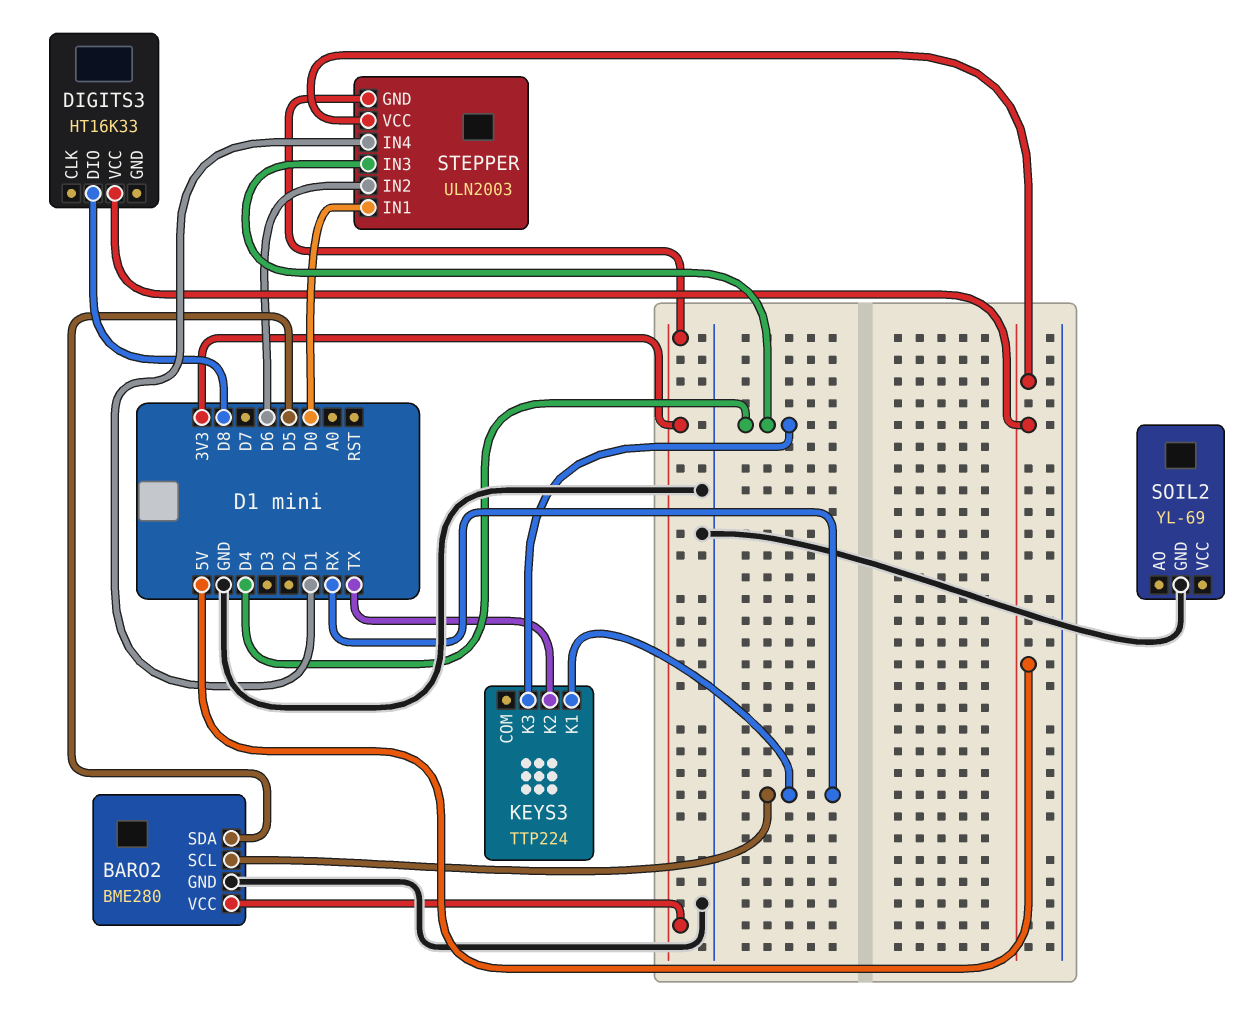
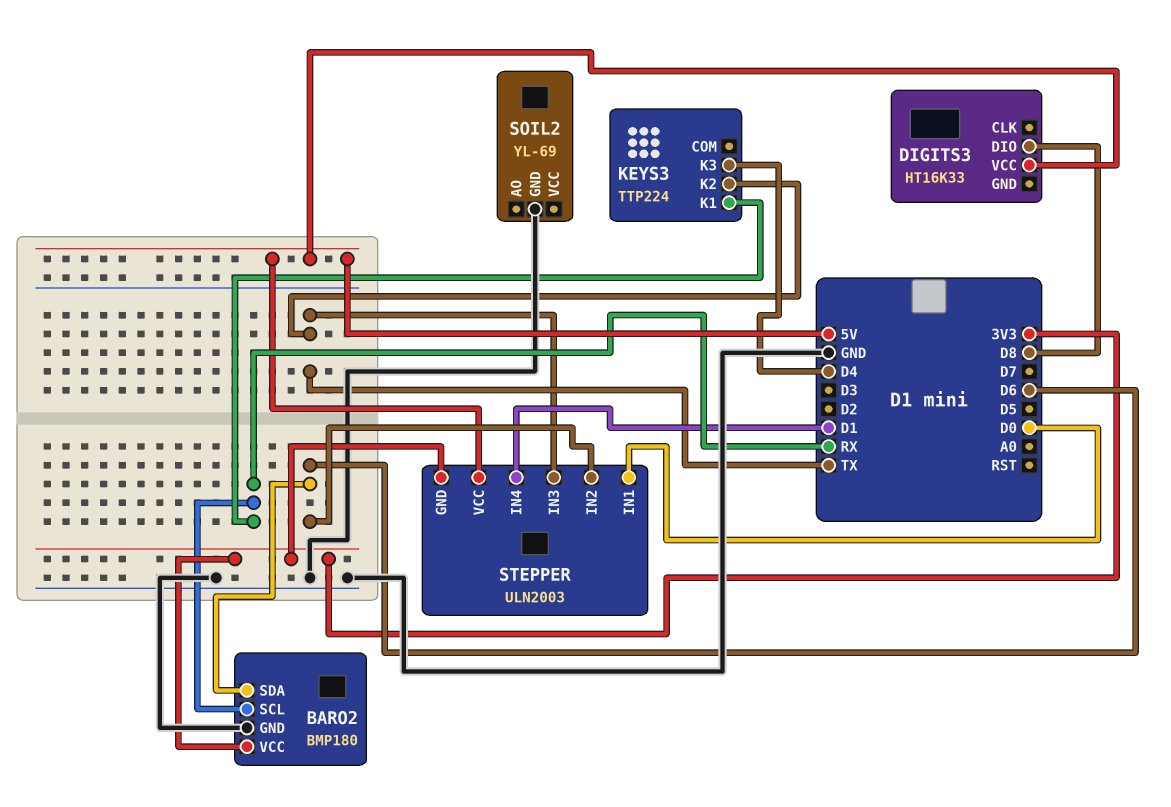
BARO2: BME280 -> BMP180
BARO2 pin SDA: D5 -> D6
STEPPER pin IN3: D4 -> TX

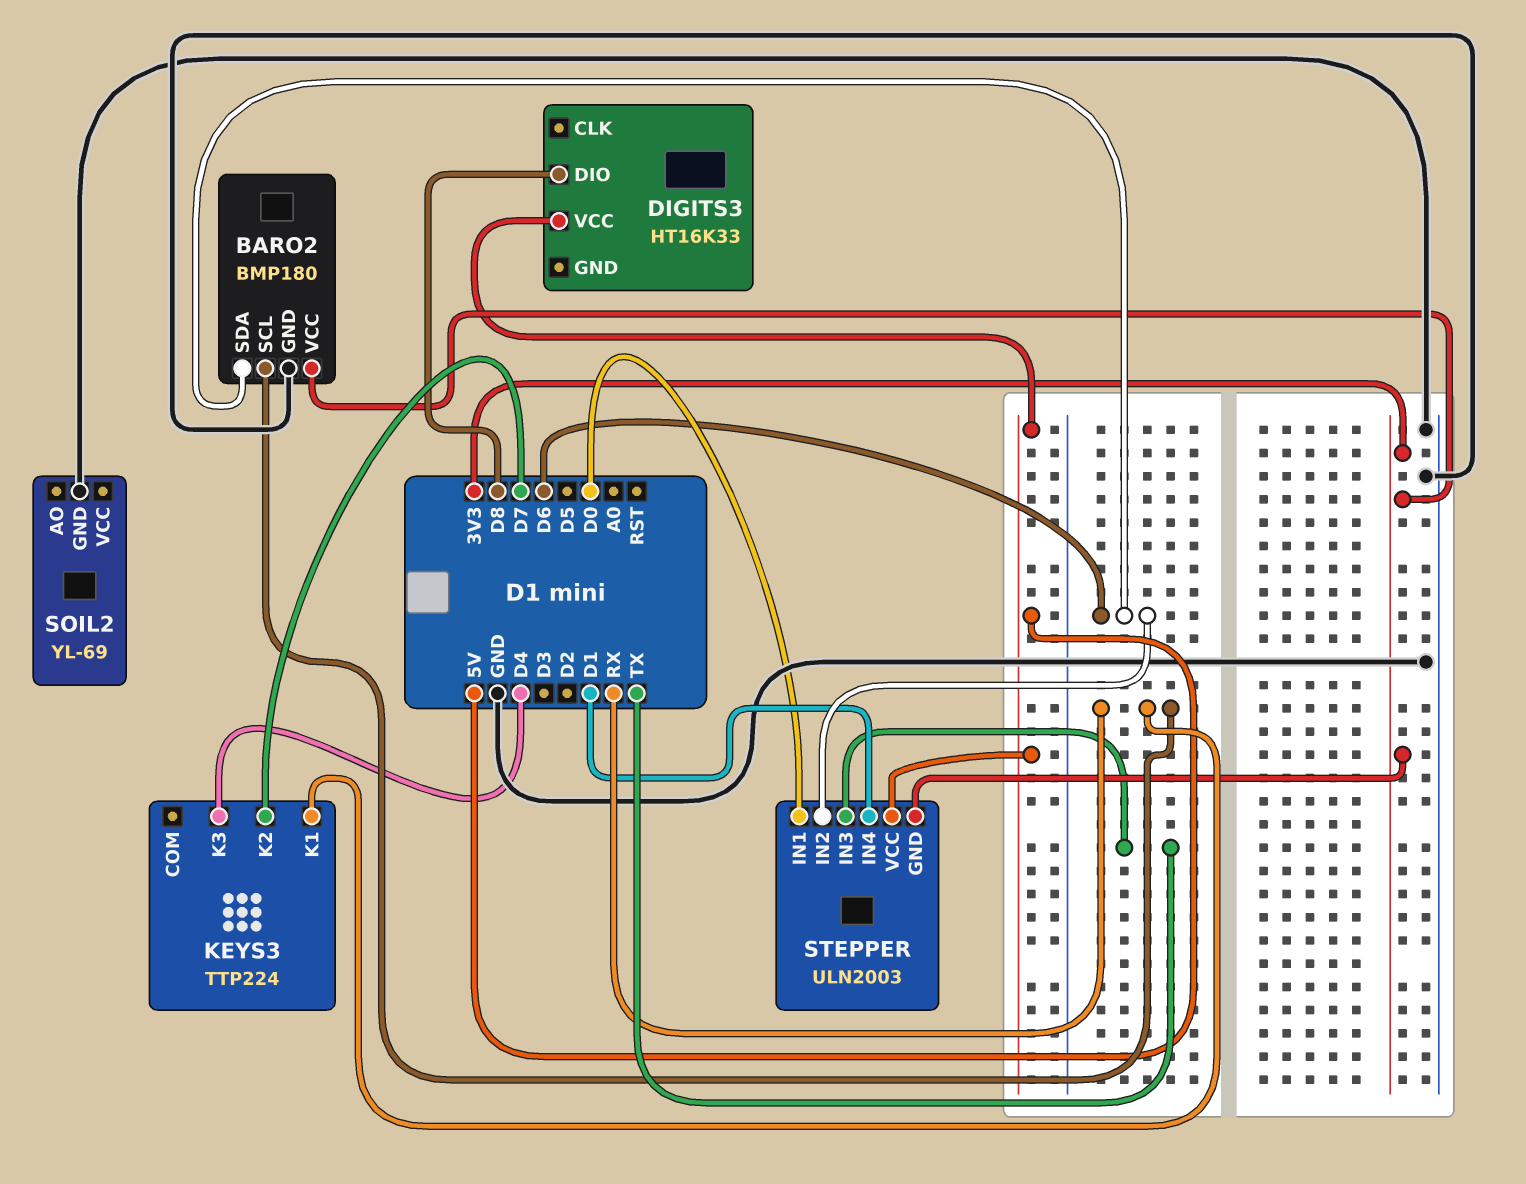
KEYS3 pin K2: TX -> D7

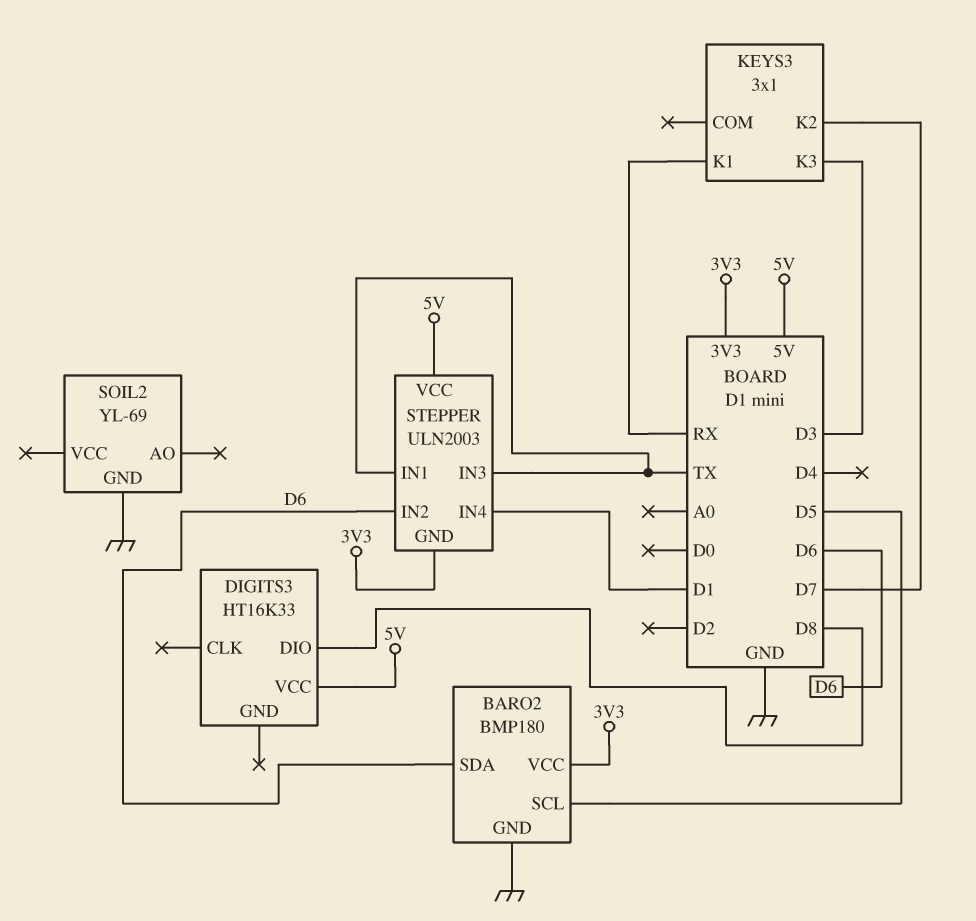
BARO2 pin SCL: RX -> D5
KEYS3: TTP224 -> 3x1
KEYS3 pin K3: D4 -> D3
STEPPER pin IN1: D0 -> TX

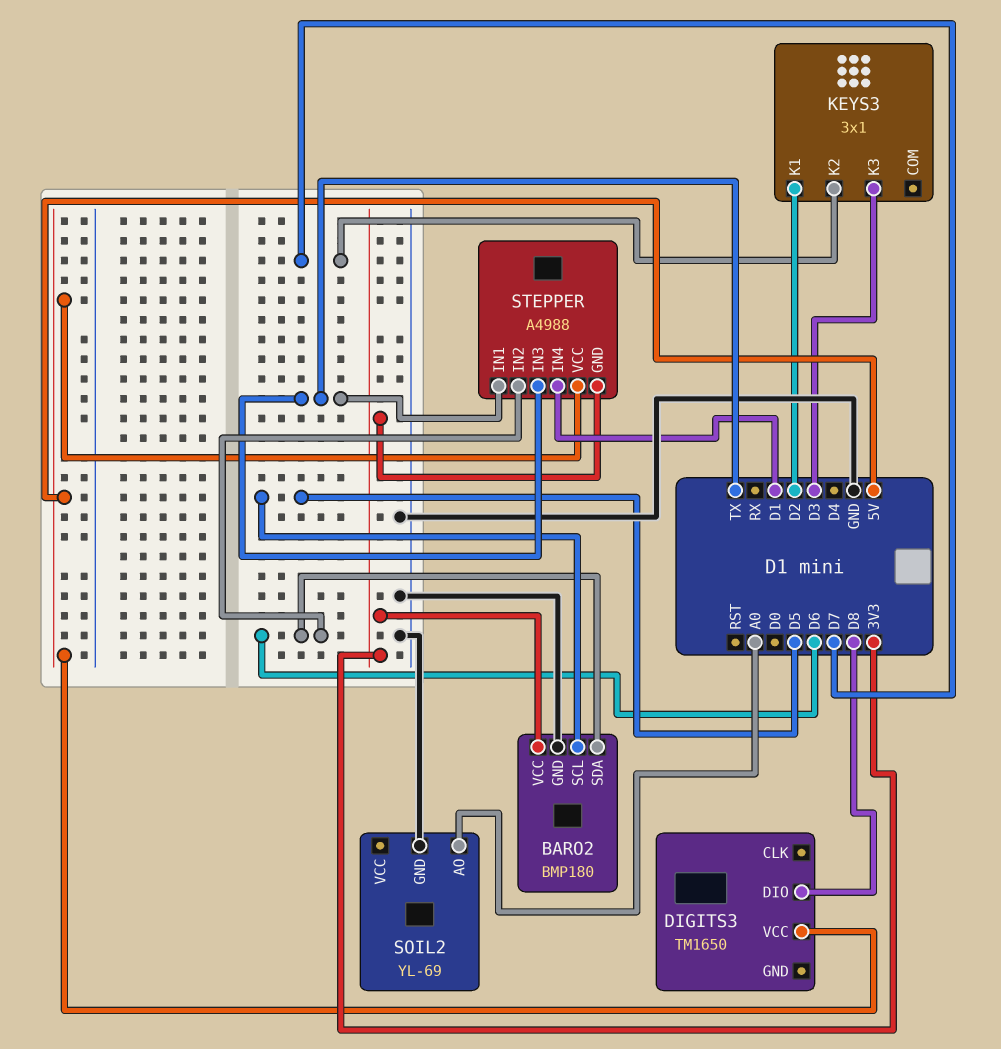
DIGITS3: HT16K33 -> TM1650
KEYS3 pin K1: RX -> D2
SOIL2 pin AO: none -> A0
STEPPER: ULN2003 -> A4988

